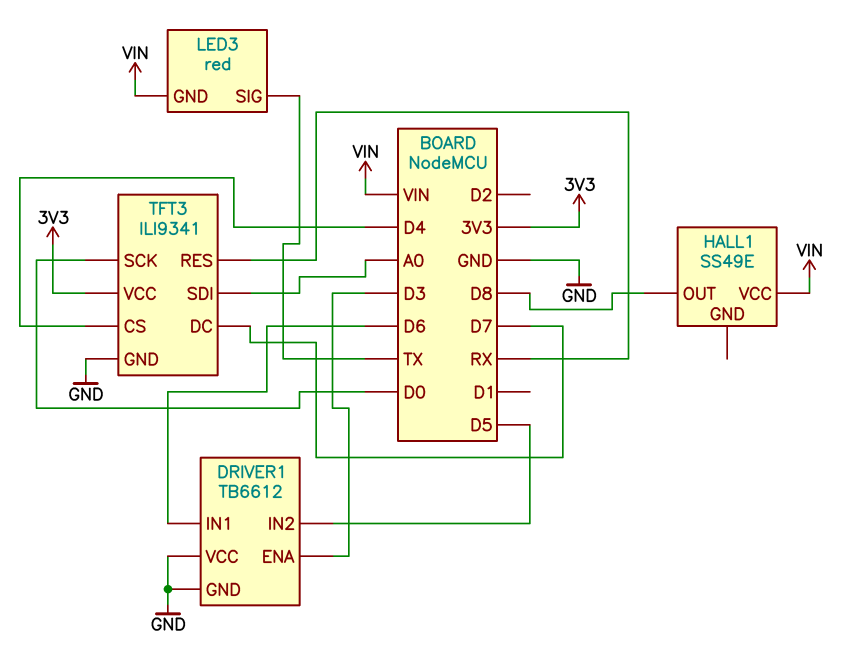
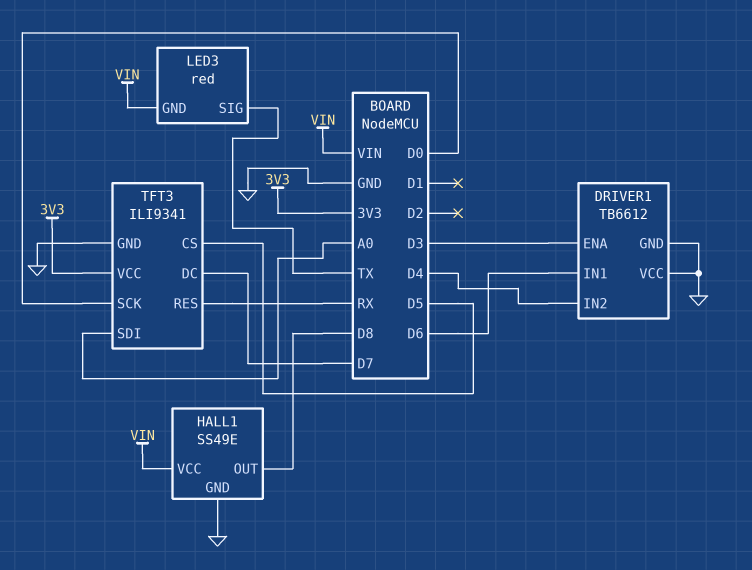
DRIVER1 pin IN2: D5 -> D4
HALL1 pin GND: none -> GND
TFT3 pin CS: D4 -> D5

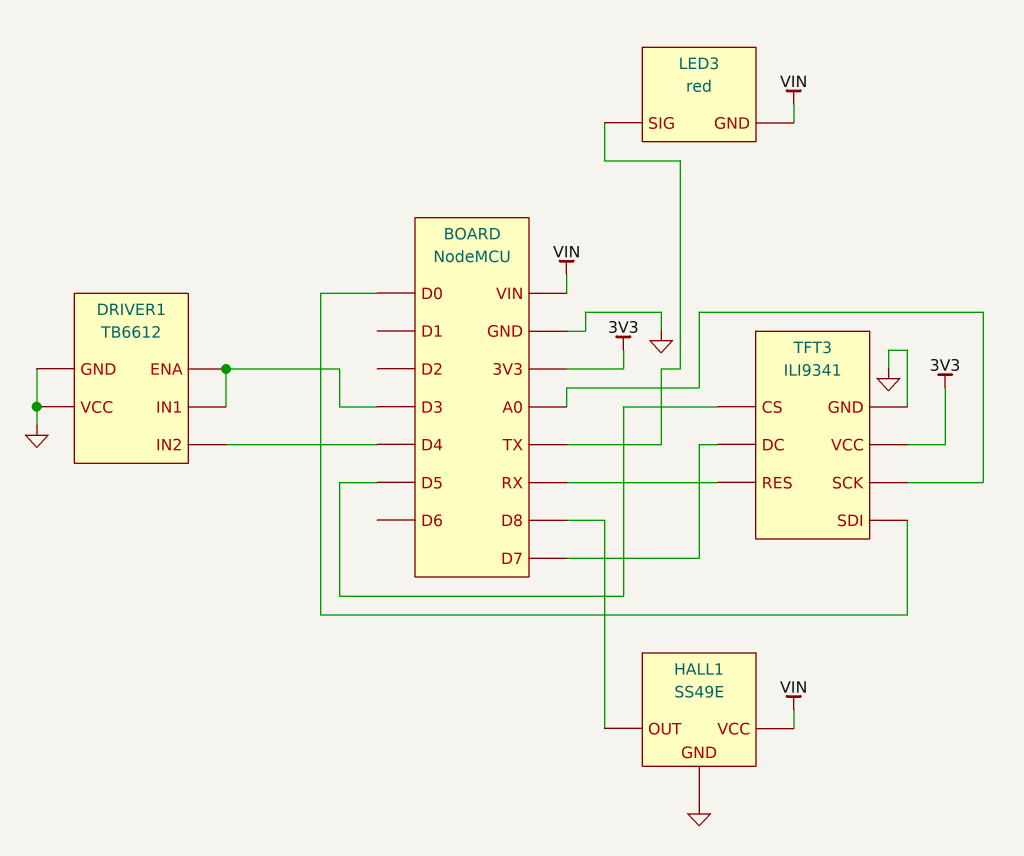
DRIVER1 pin IN1: D6 -> D3
TFT3 pin SCK: D0 -> A0
TFT3 pin SDI: A0 -> D0

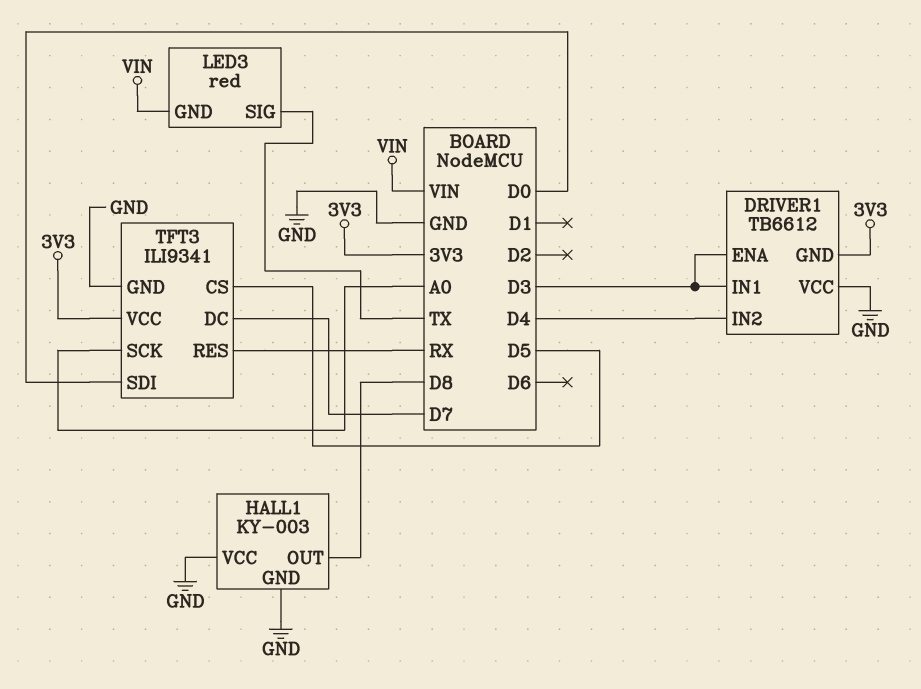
DRIVER1 pin GND: GND -> 3V3
HALL1: SS49E -> KY-003
HALL1 pin VCC: VIN -> GND

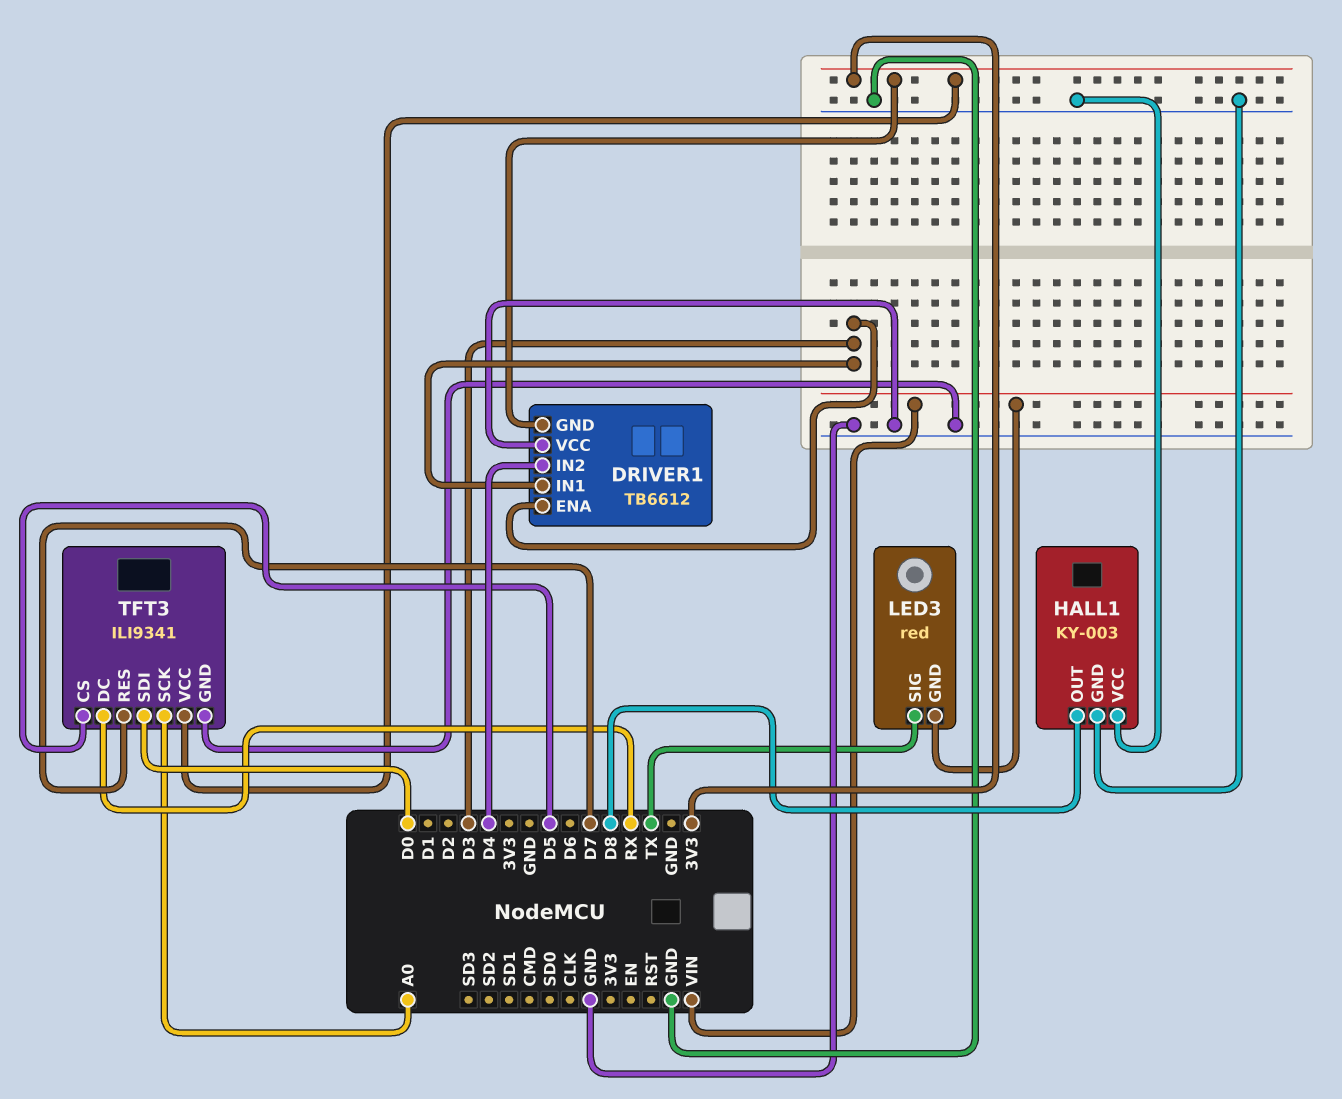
TFT3 pin DC: D7 -> RX
TFT3 pin RES: RX -> D7

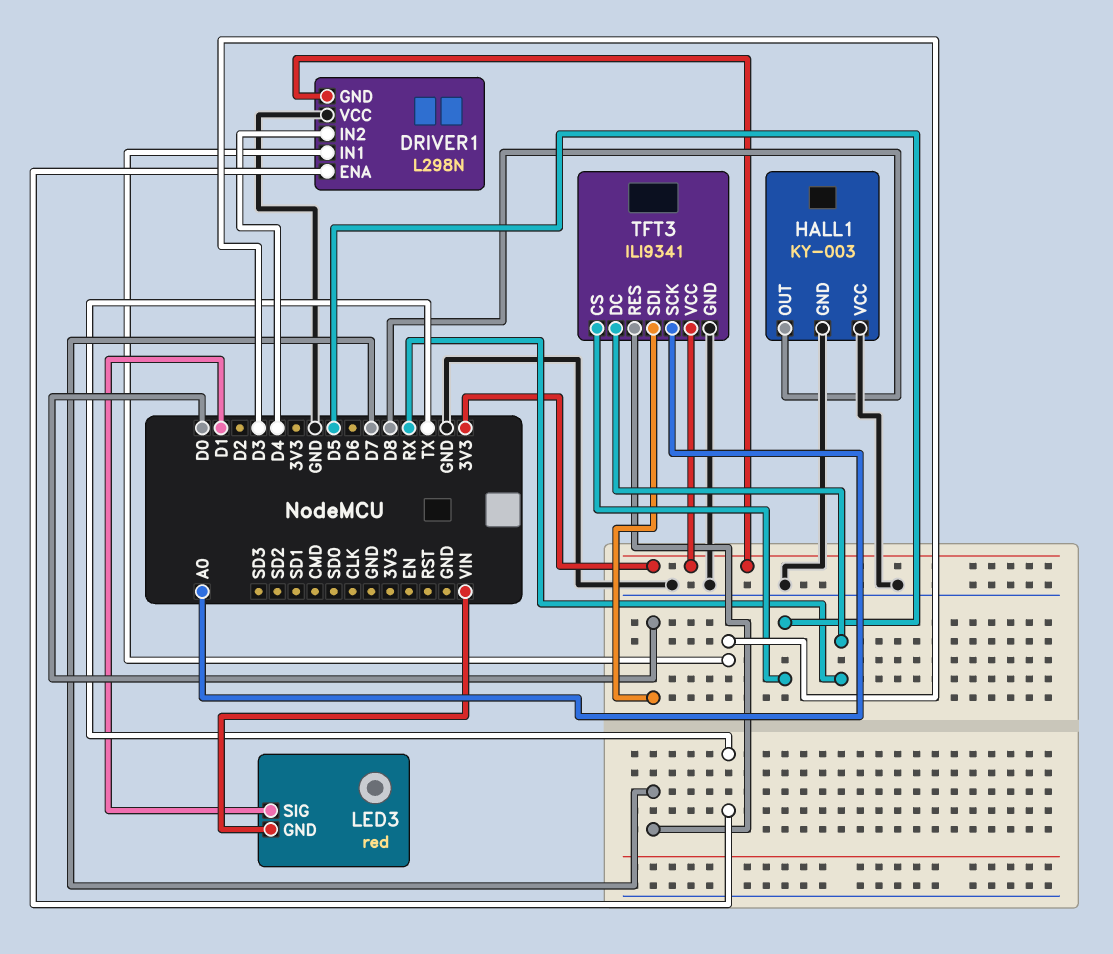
DRIVER1: TB6612 -> L298N
DRIVER1 pin ENA: D3 -> TX
LED3 pin SIG: TX -> D1

